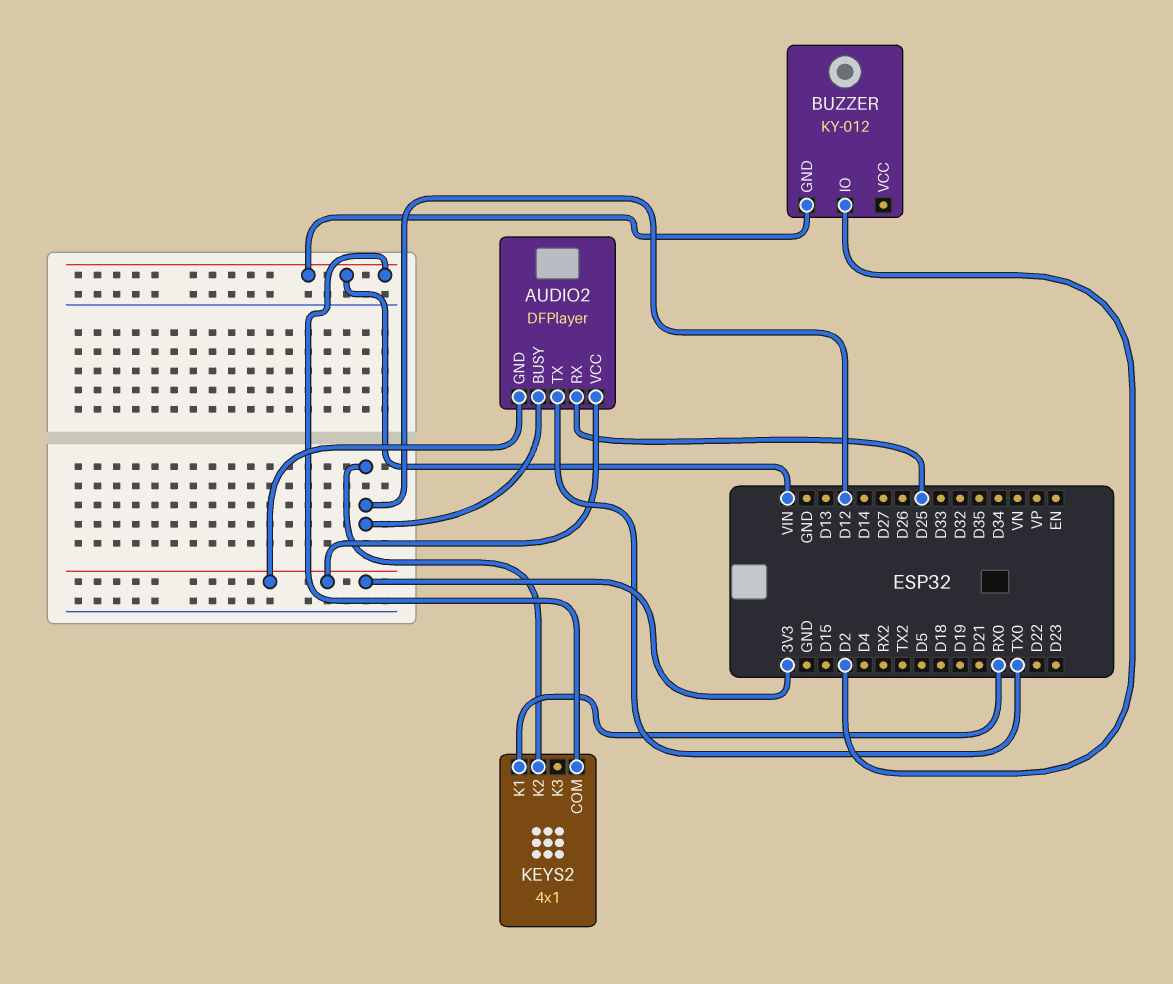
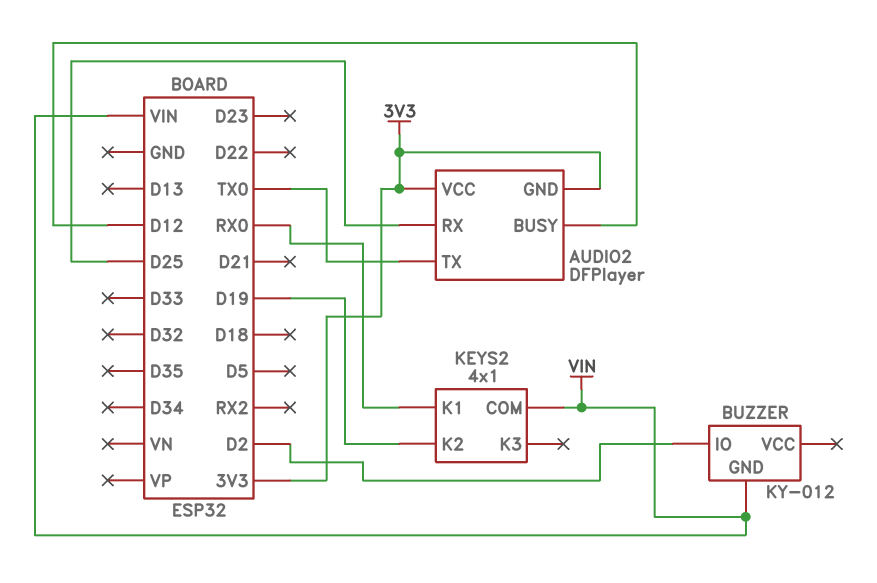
KEYS2 pin K2: D12 -> D19

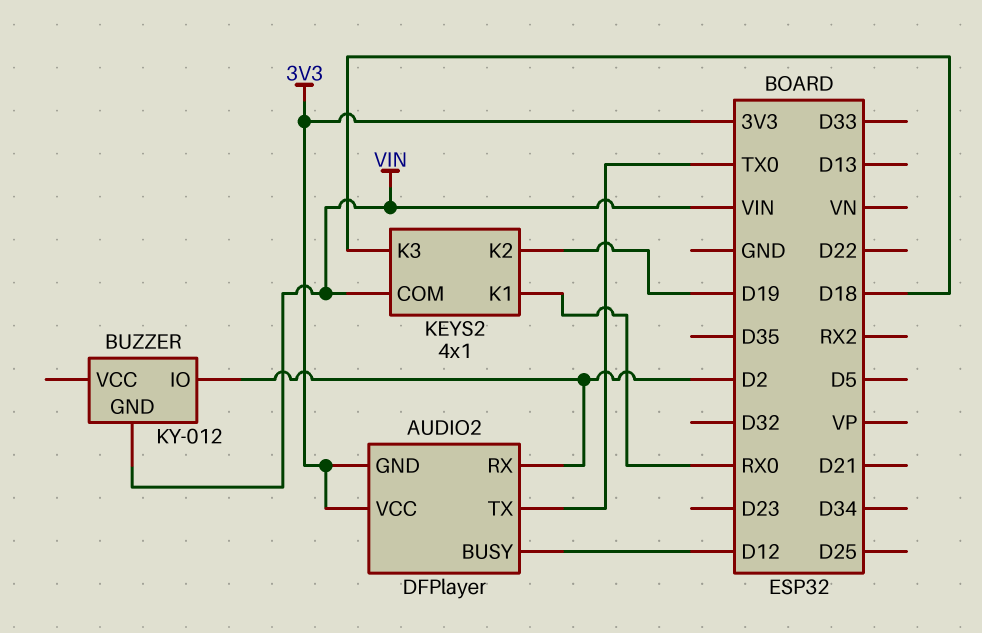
AUDIO2 pin RX: D25 -> D2
KEYS2 pin K3: none -> D18

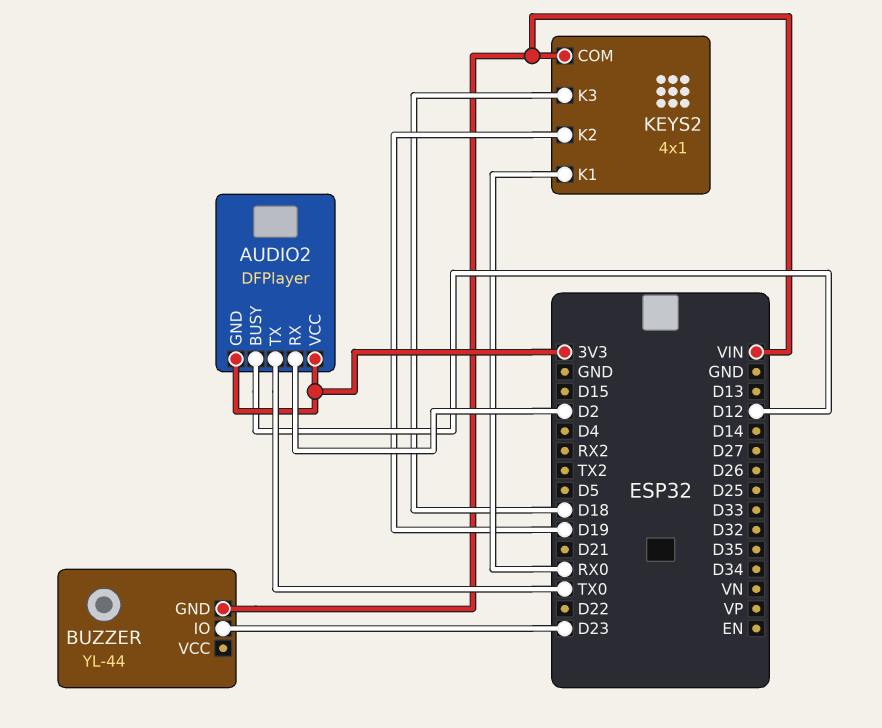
BUZZER: KY-012 -> YL-44
BUZZER pin IO: D2 -> D23

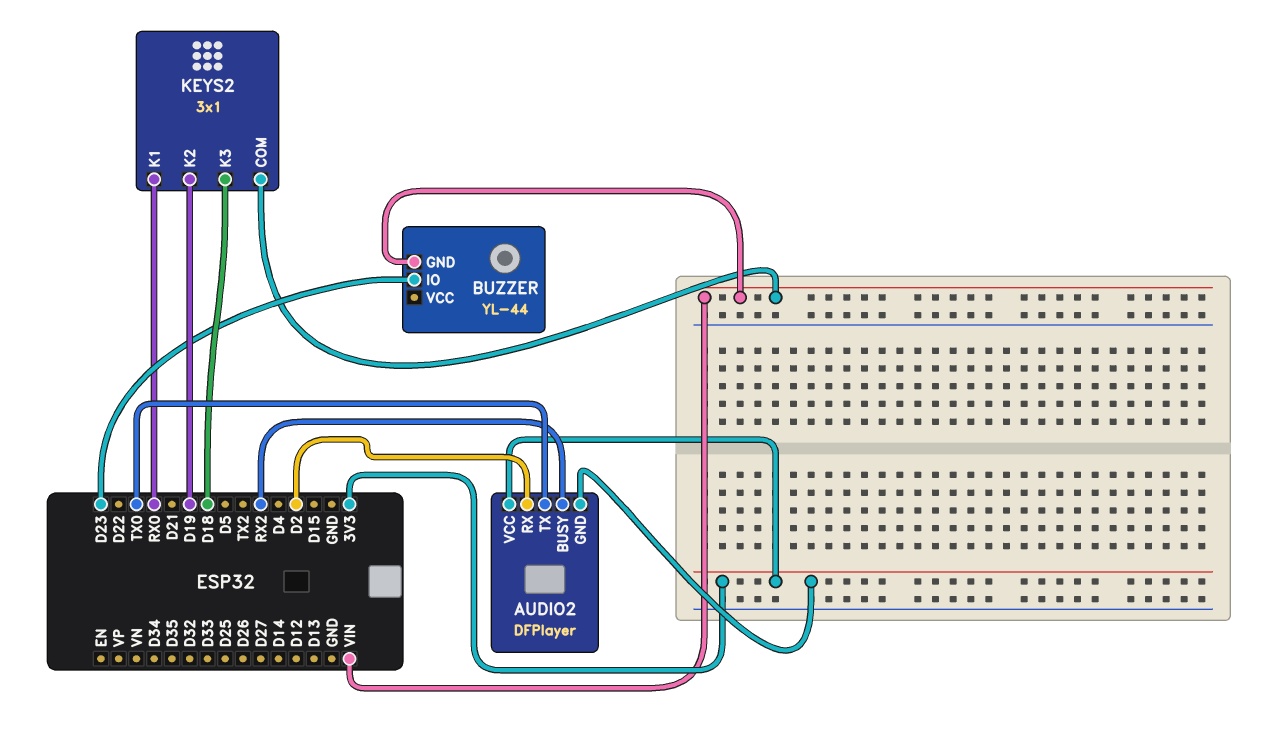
AUDIO2 pin BUSY: D12 -> RX2
KEYS2: 4x1 -> 3x1

